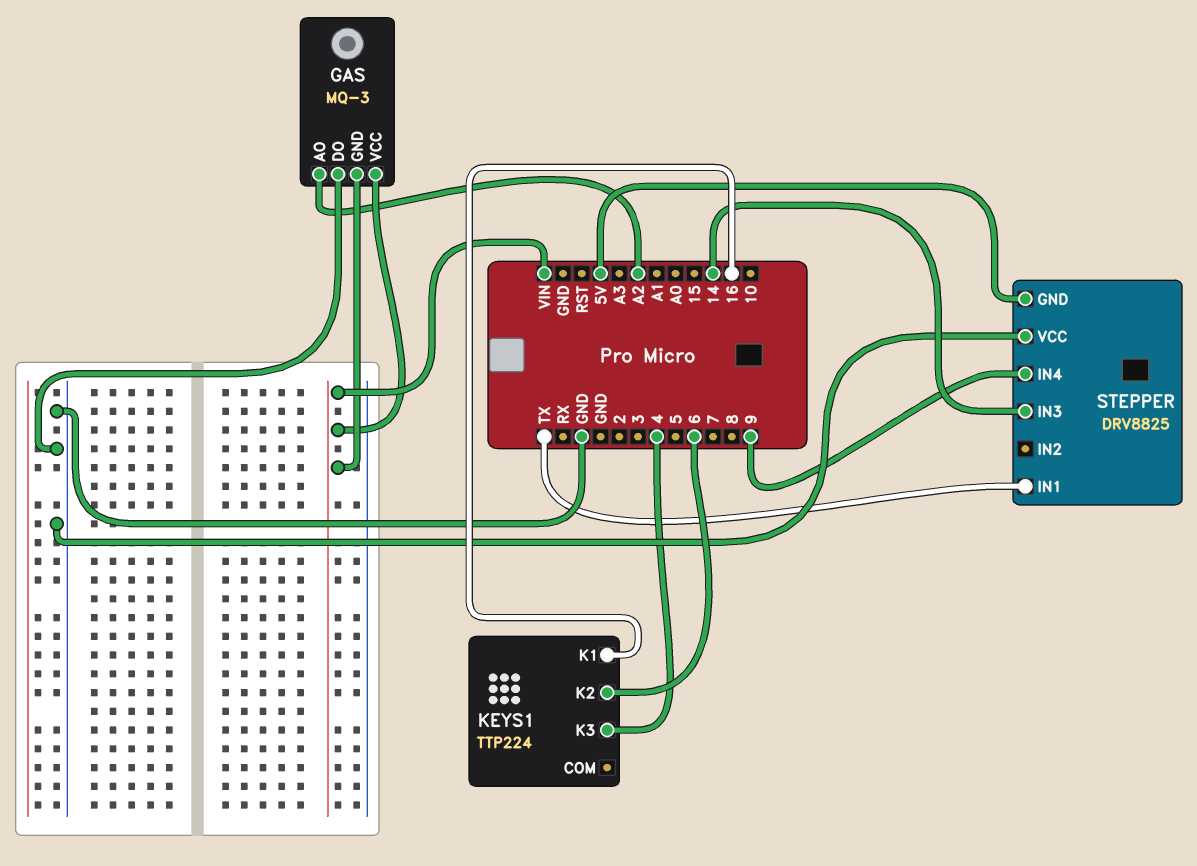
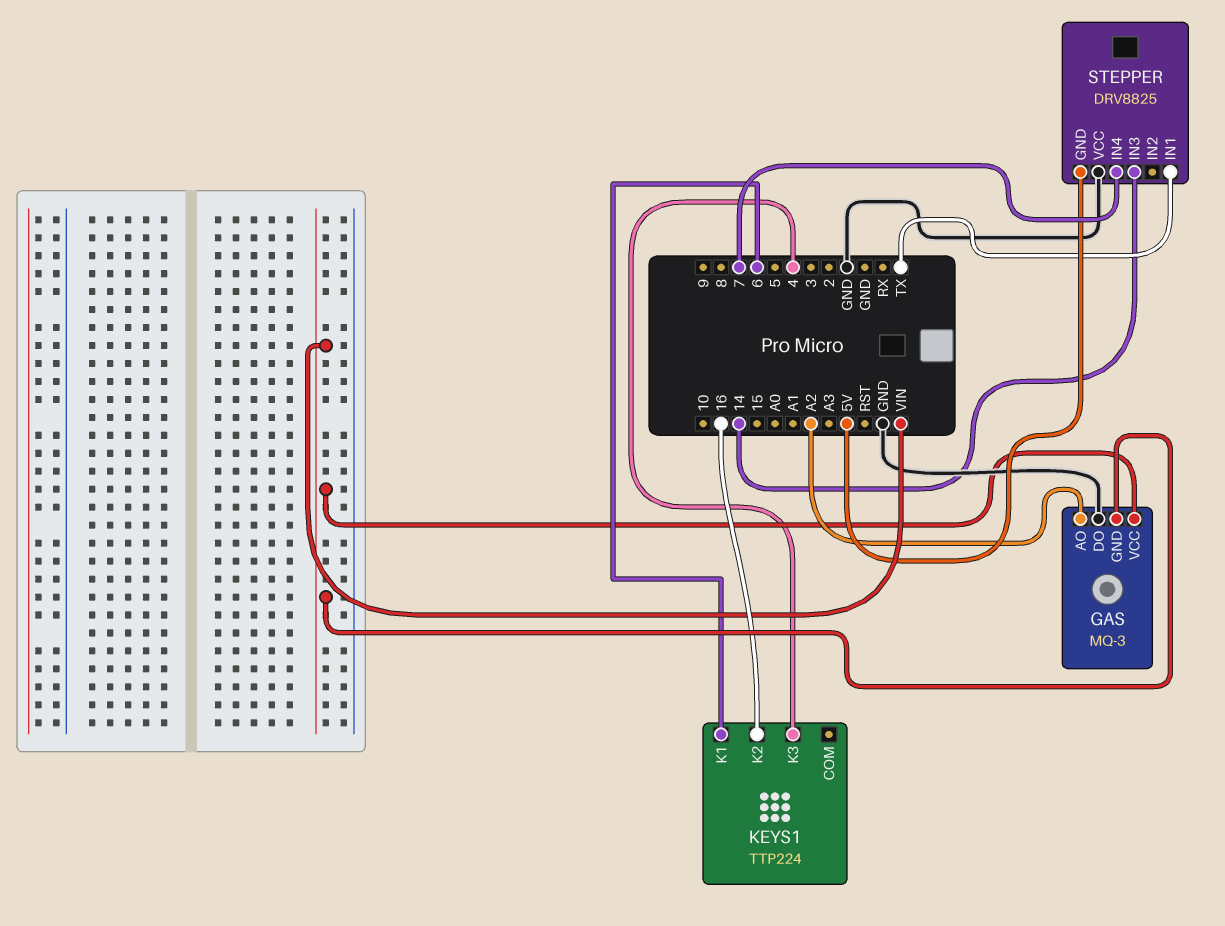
KEYS1 pin K1: 16 -> 6
KEYS1 pin K2: 6 -> 16
STEPPER pin IN4: 9 -> 7

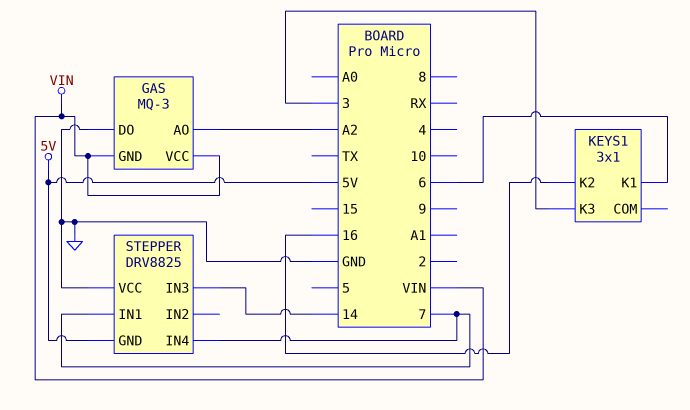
KEYS1: TTP224 -> 3x1
KEYS1 pin K3: 4 -> 3
STEPPER pin IN1: TX -> 7

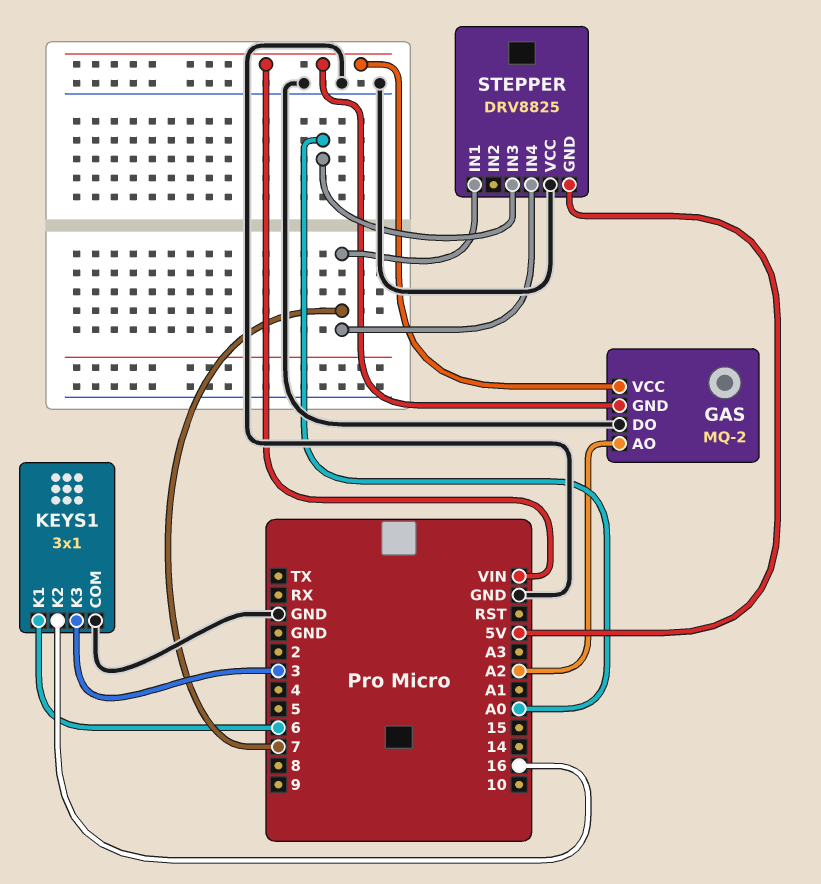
GAS: MQ-3 -> MQ-2
KEYS1 pin COM: none -> GND
STEPPER pin IN3: 14 -> A0

